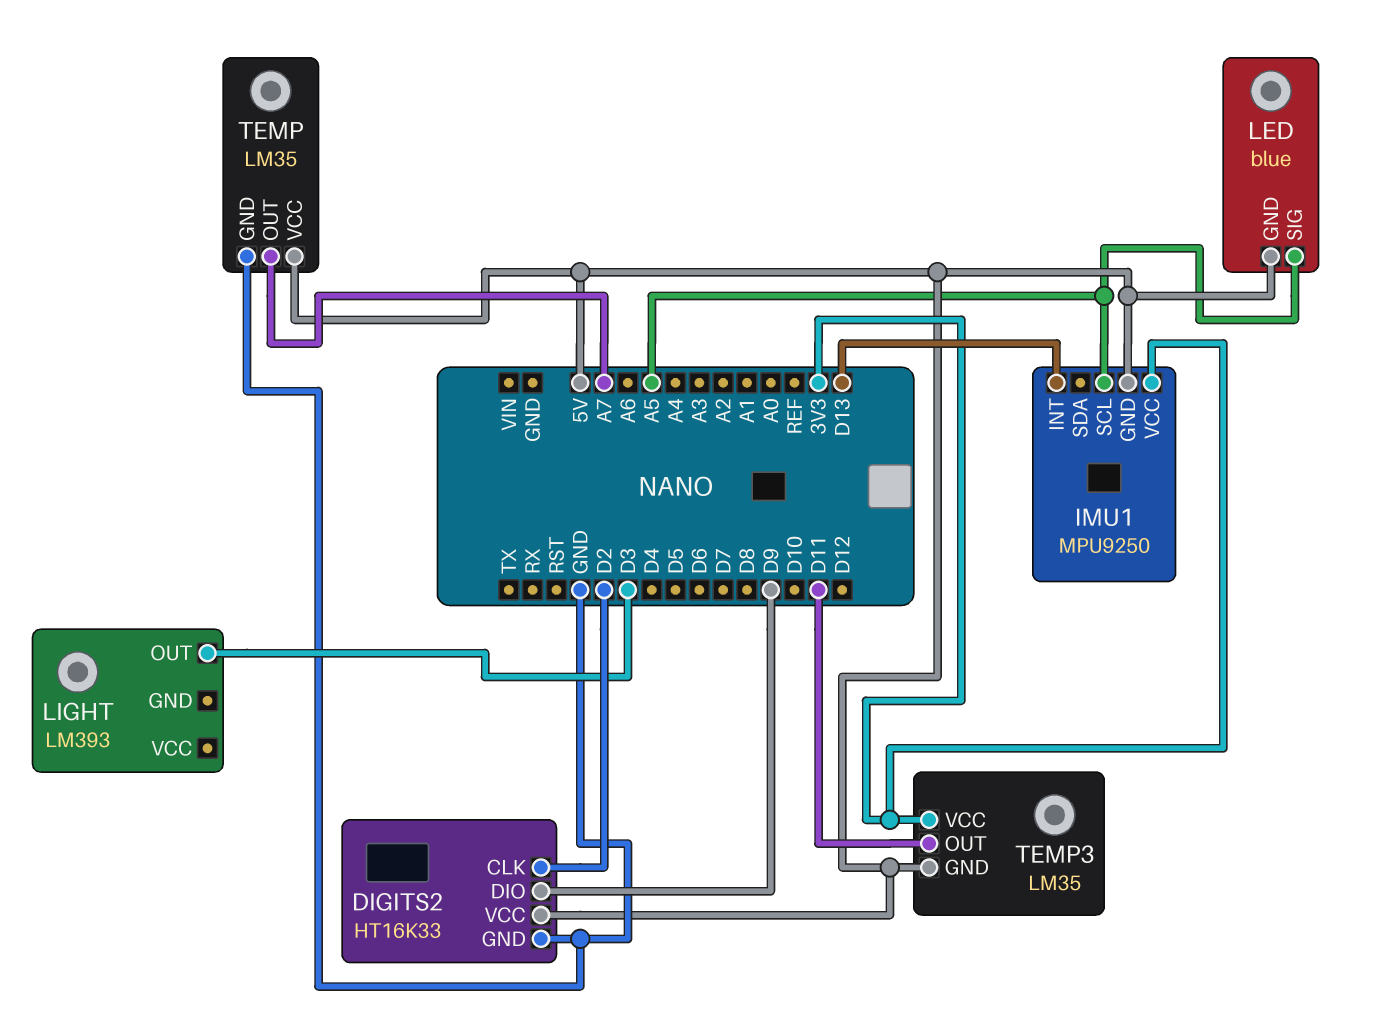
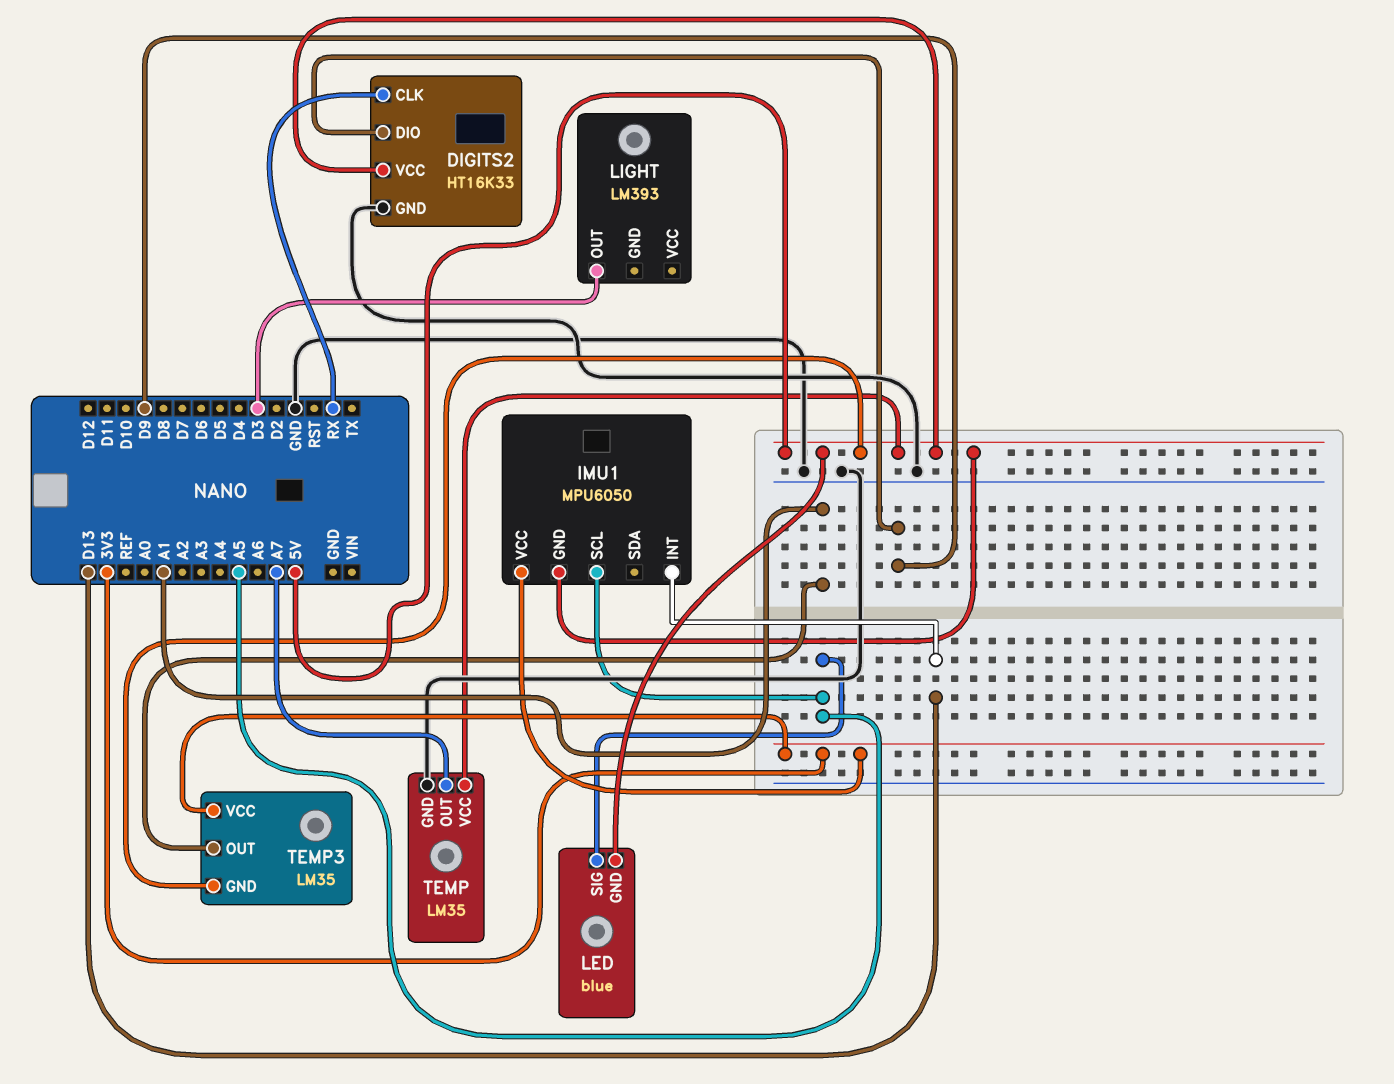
DIGITS2 pin CLK: D2 -> RX
IMU1: MPU9250 -> MPU6050
TEMP3 pin OUT: D11 -> A1

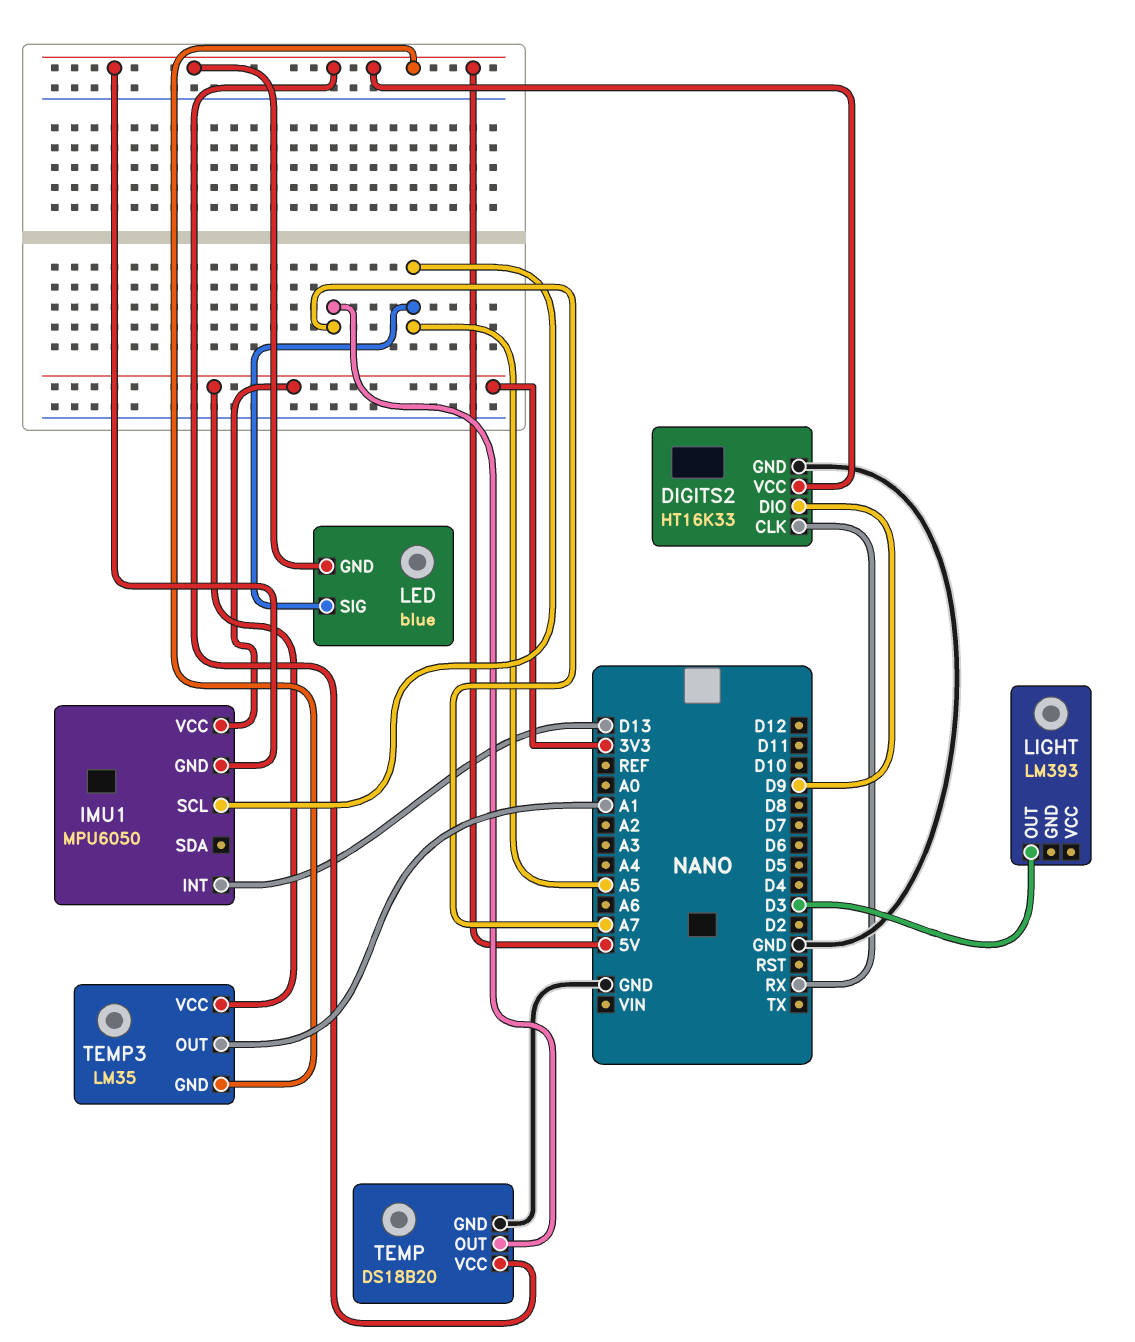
TEMP: LM35 -> DS18B20

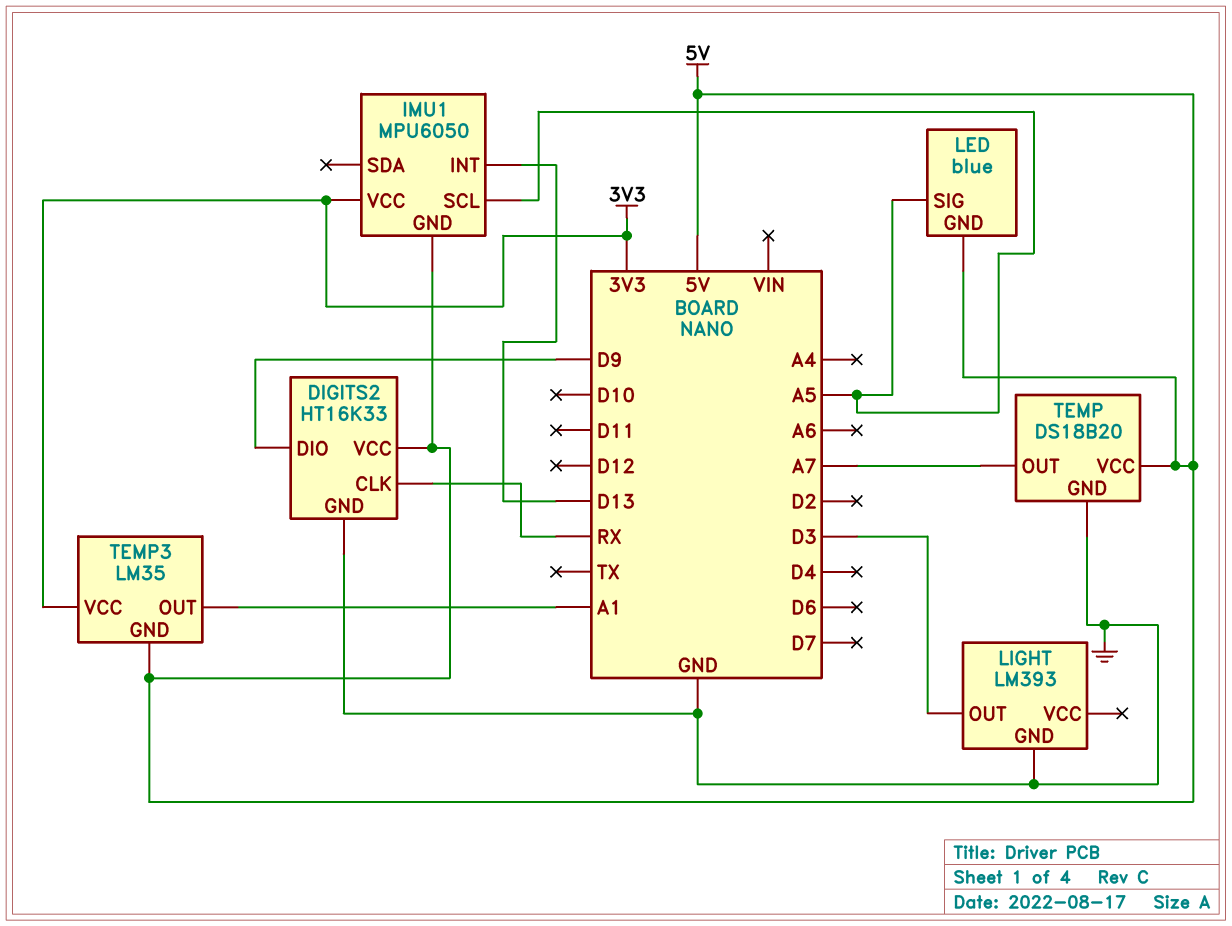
LIGHT pin GND: none -> GND

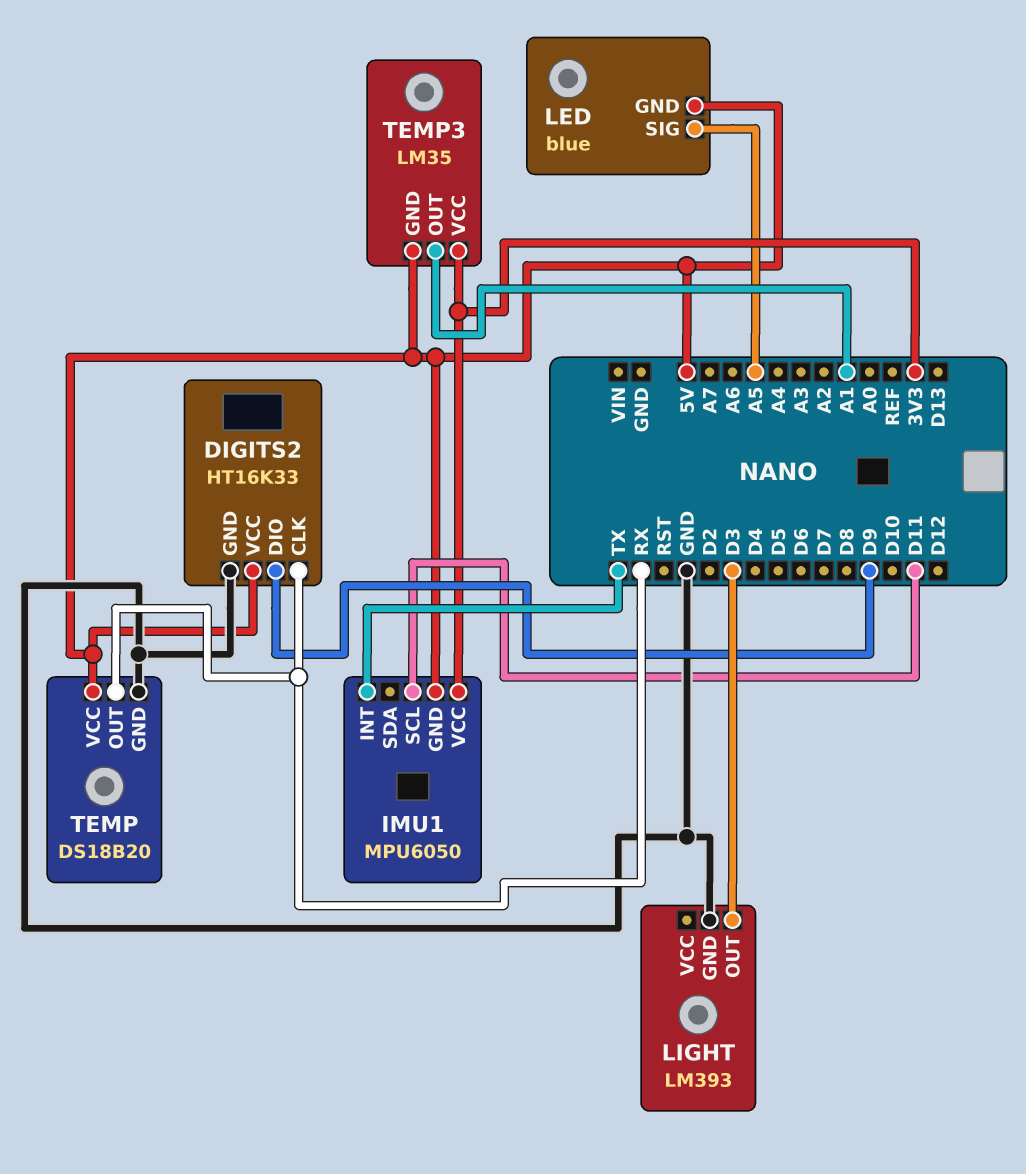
IMU1 pin INT: D13 -> TX
IMU1 pin SCL: A5 -> D11
TEMP pin OUT: A7 -> RX

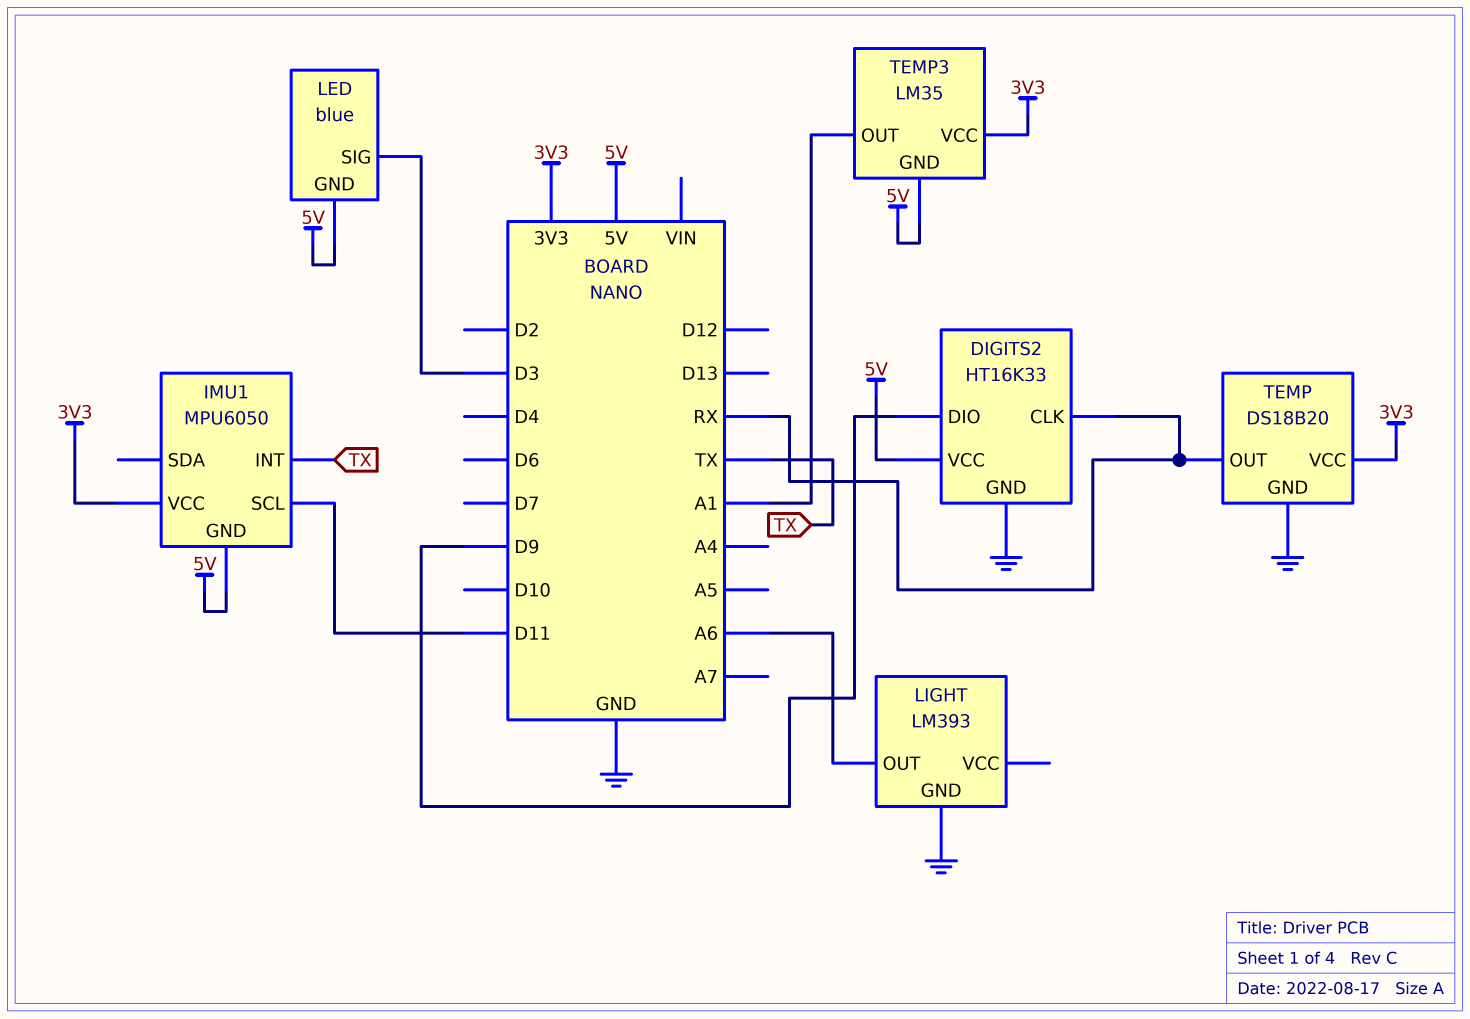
LED pin SIG: A5 -> D3
LIGHT pin OUT: D3 -> A6
TEMP pin VCC: 5V -> 3V3

